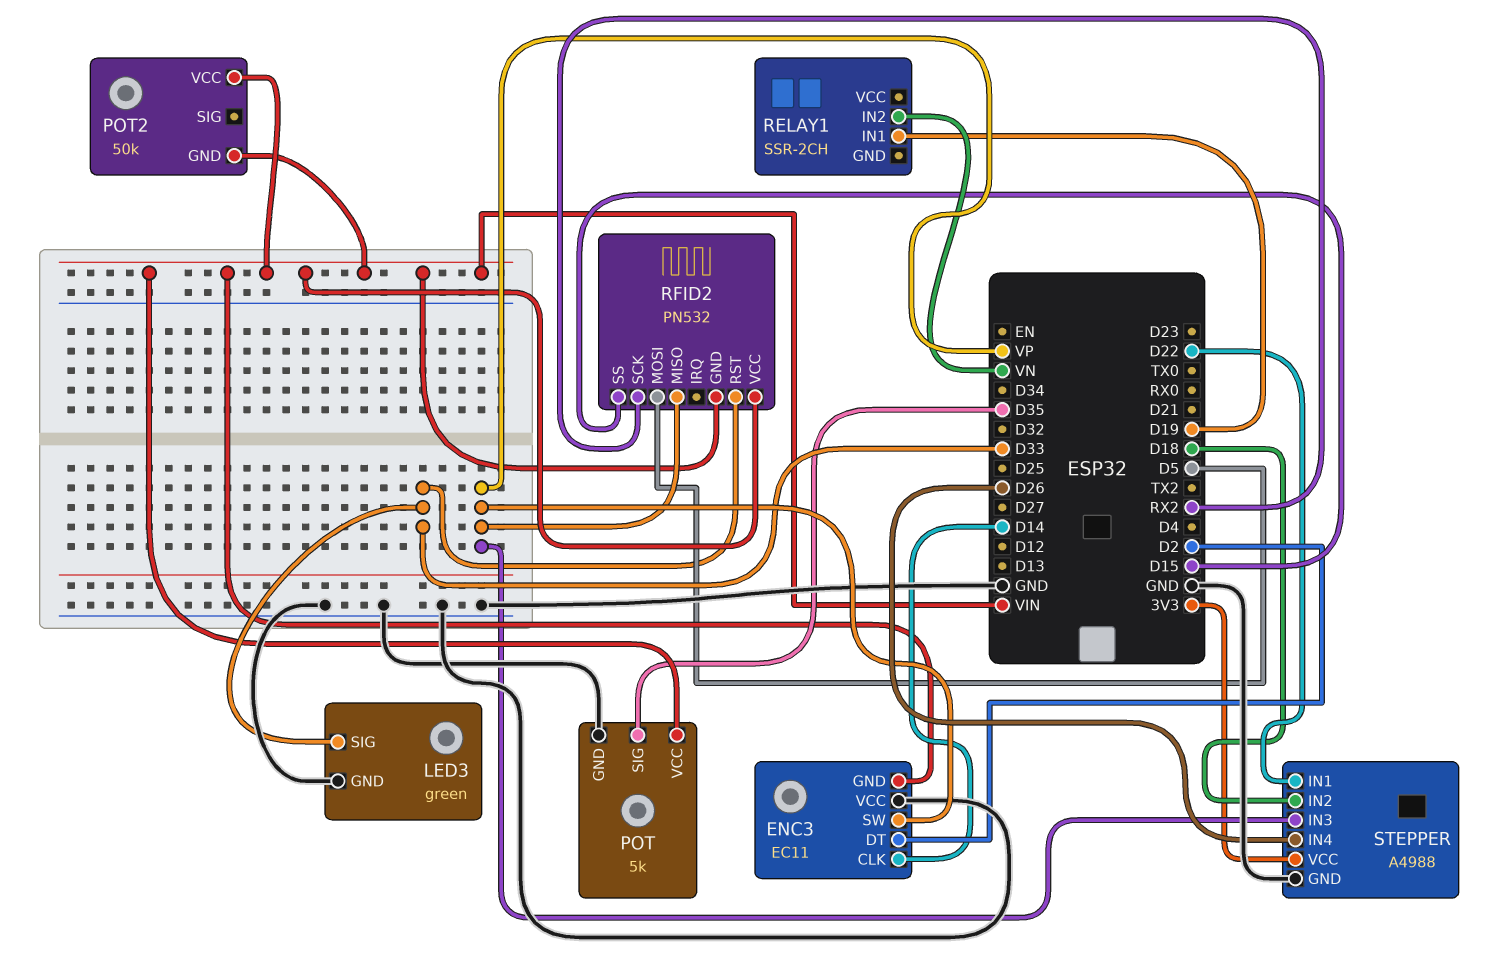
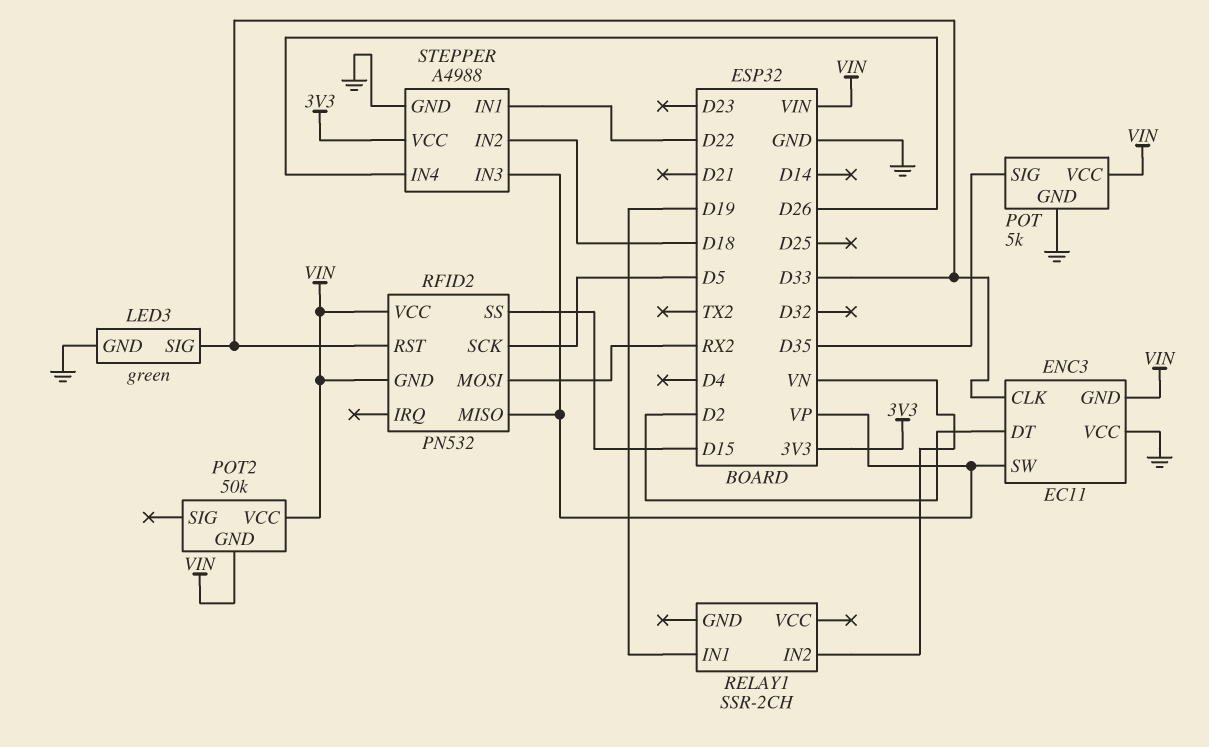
ENC3 pin CLK: D14 -> D33
RFID2 pin MOSI: D5 -> RX2
RFID2 pin SCK: RX2 -> D5

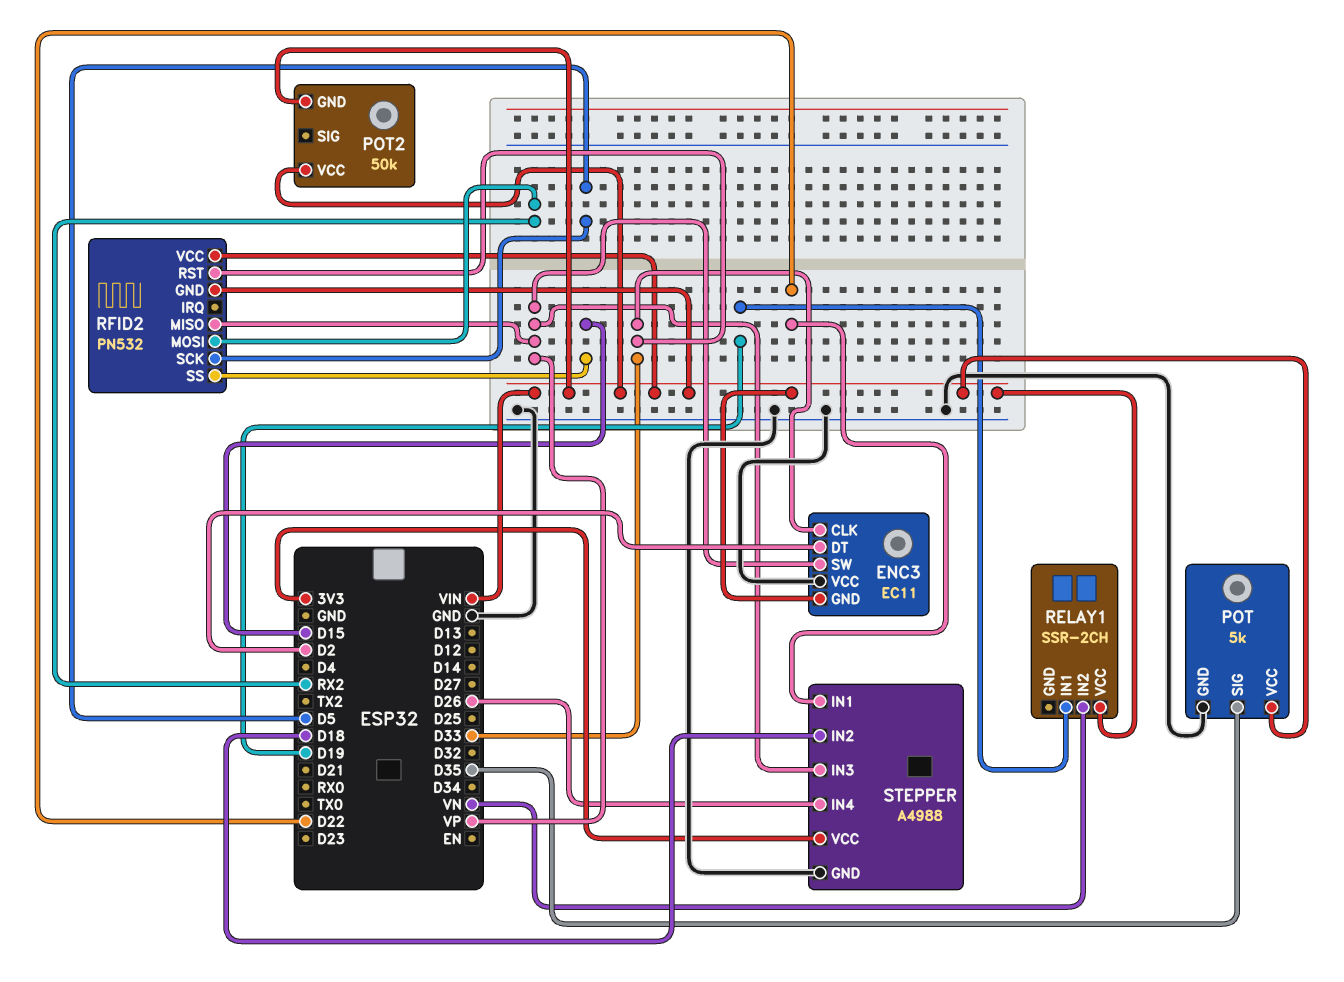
LED3: green -> none
LED3 pin GND: GND -> none
LED3 pin SIG: D33 -> none
RELAY1 pin VCC: none -> VIN

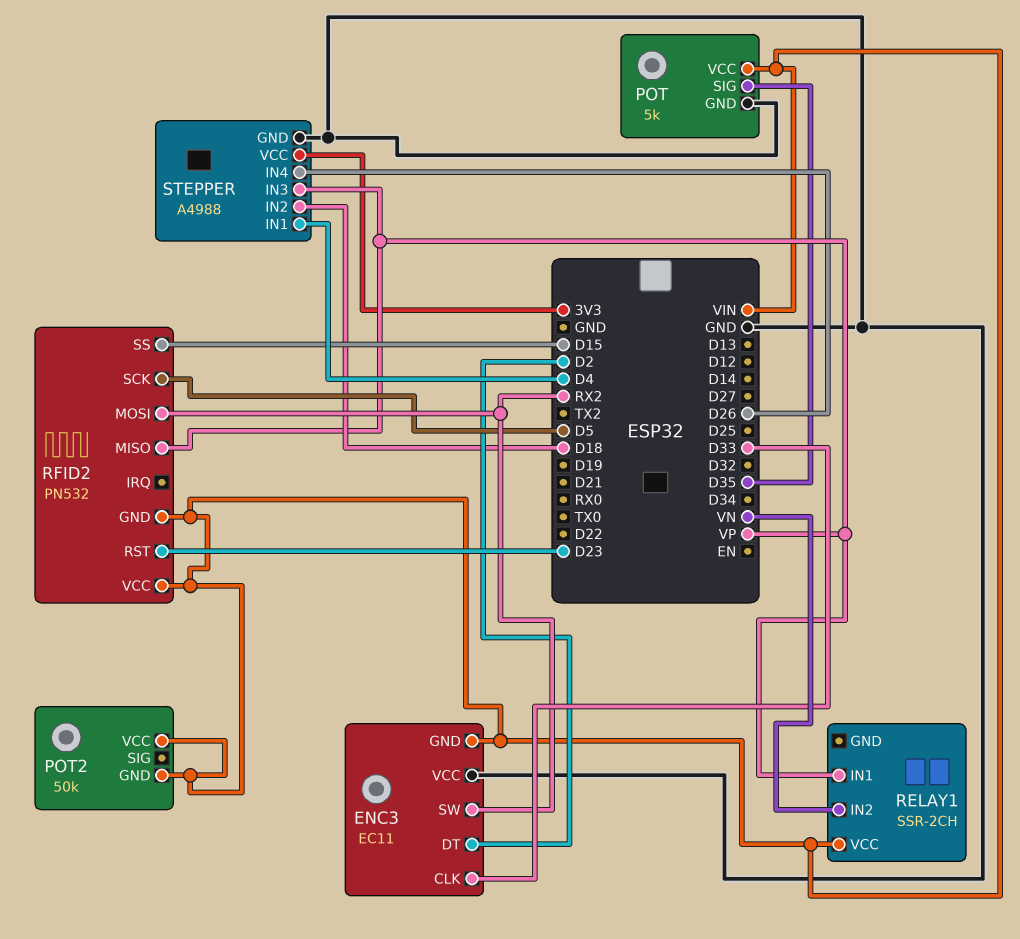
ENC3 pin SW: VP -> RX2
RELAY1 pin IN1: D19 -> VP
RFID2 pin RST: D33 -> D23
STEPPER pin IN1: D22 -> D4

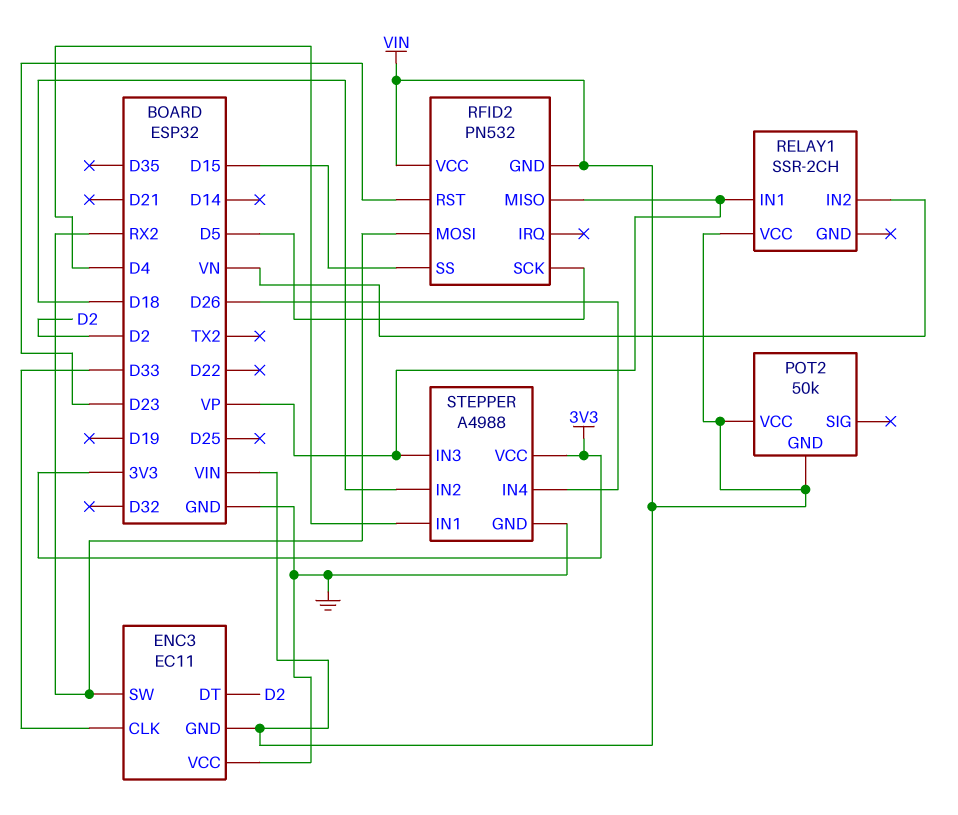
POT: 5k -> none
POT pin GND: GND -> none
POT pin SIG: D35 -> none
POT pin VCC: VIN -> none

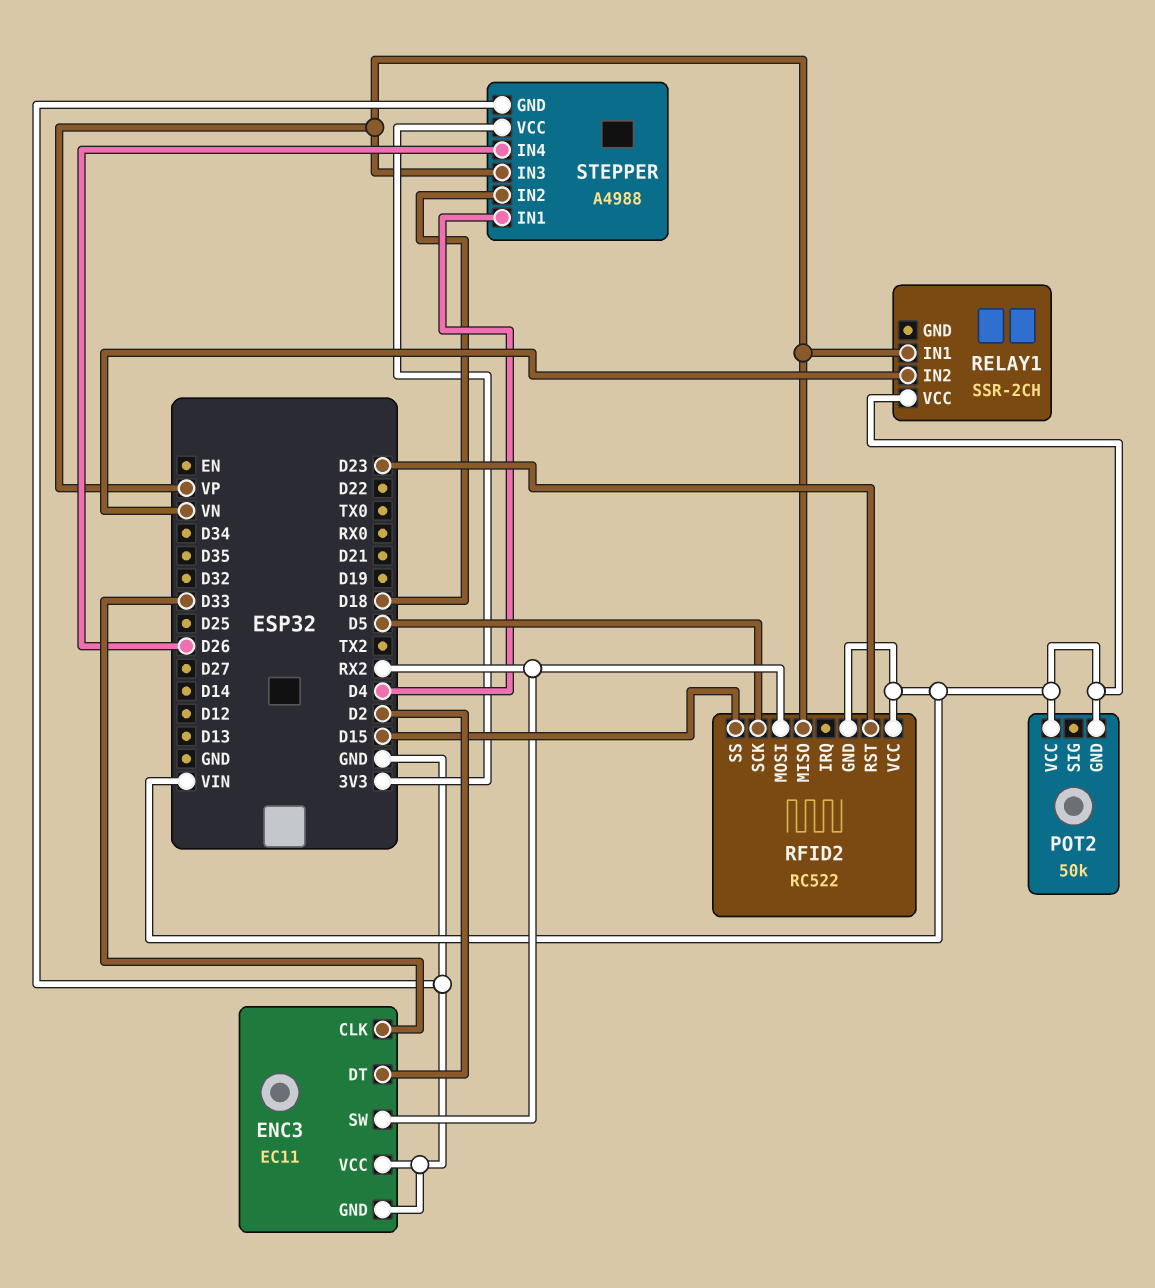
ENC3 pin GND: VIN -> GND
RFID2: PN532 -> RC522

